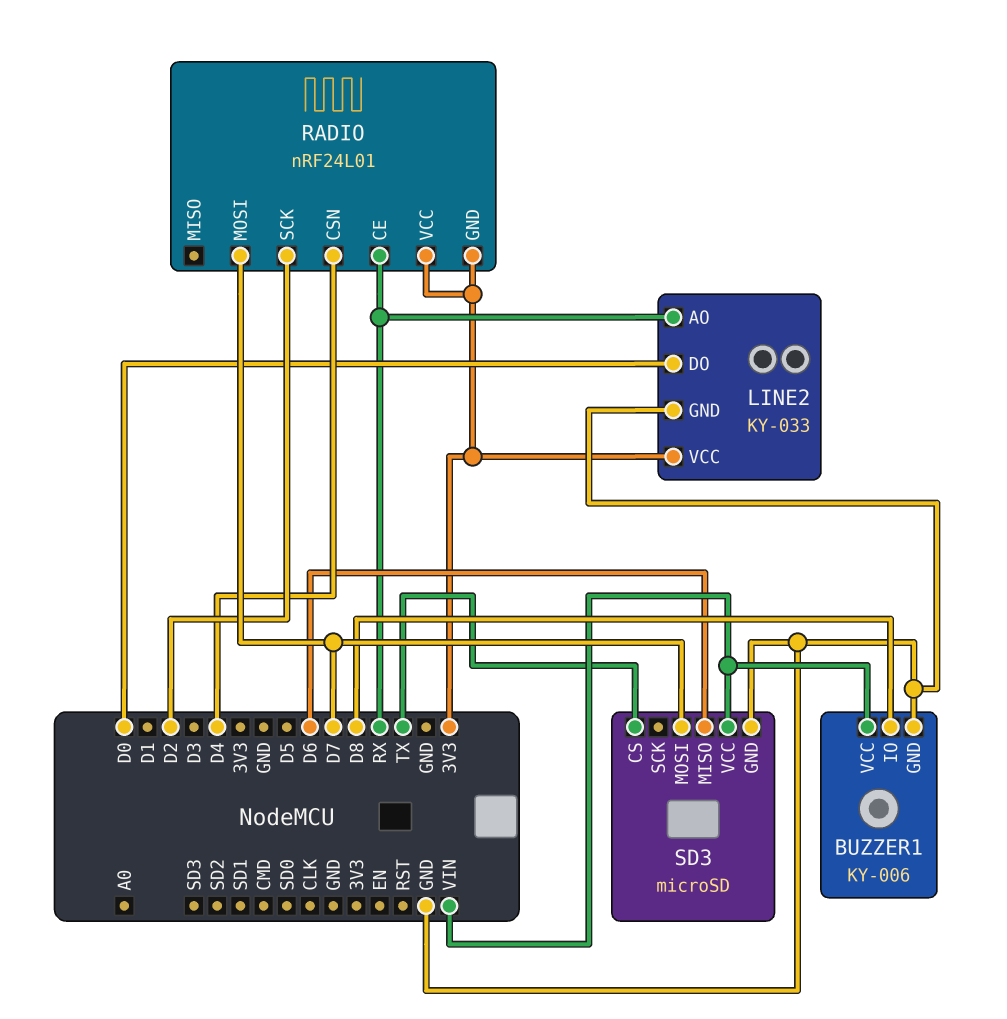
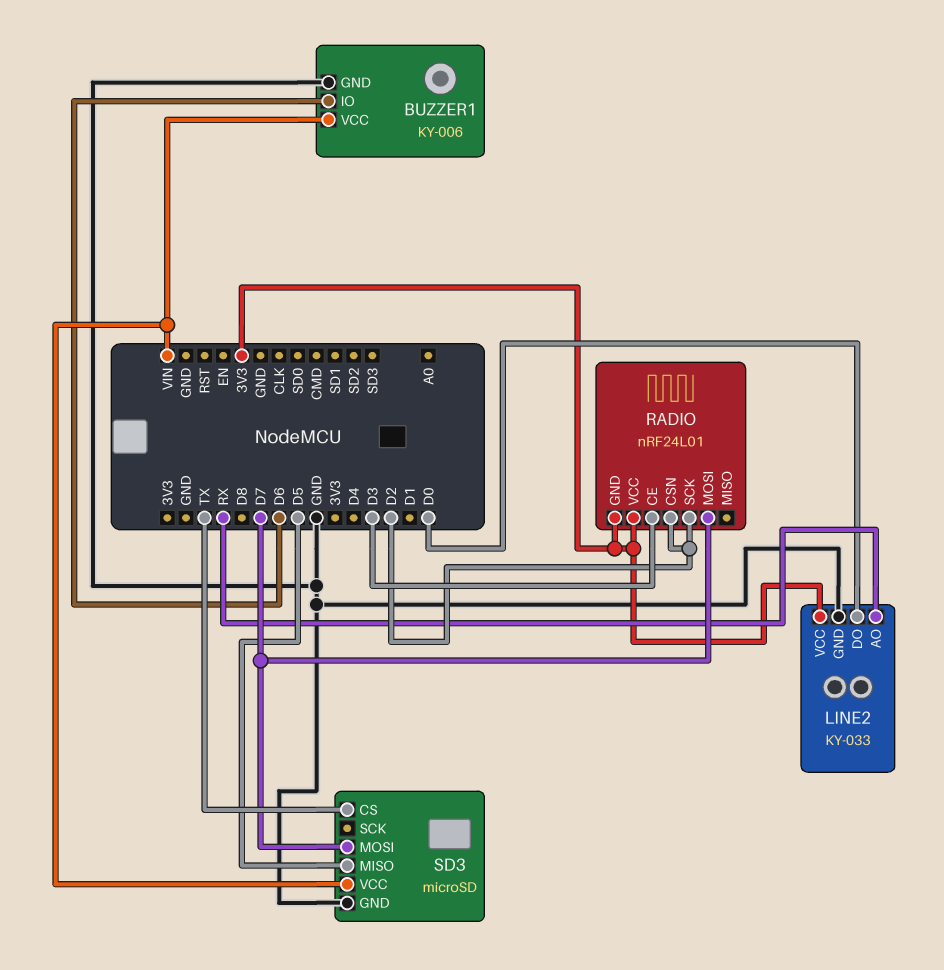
BUZZER1 pin IO: D8 -> D6
RADIO pin CE: RX -> D3
RADIO pin CSN: D4 -> D2
SD3 pin MISO: D6 -> D5

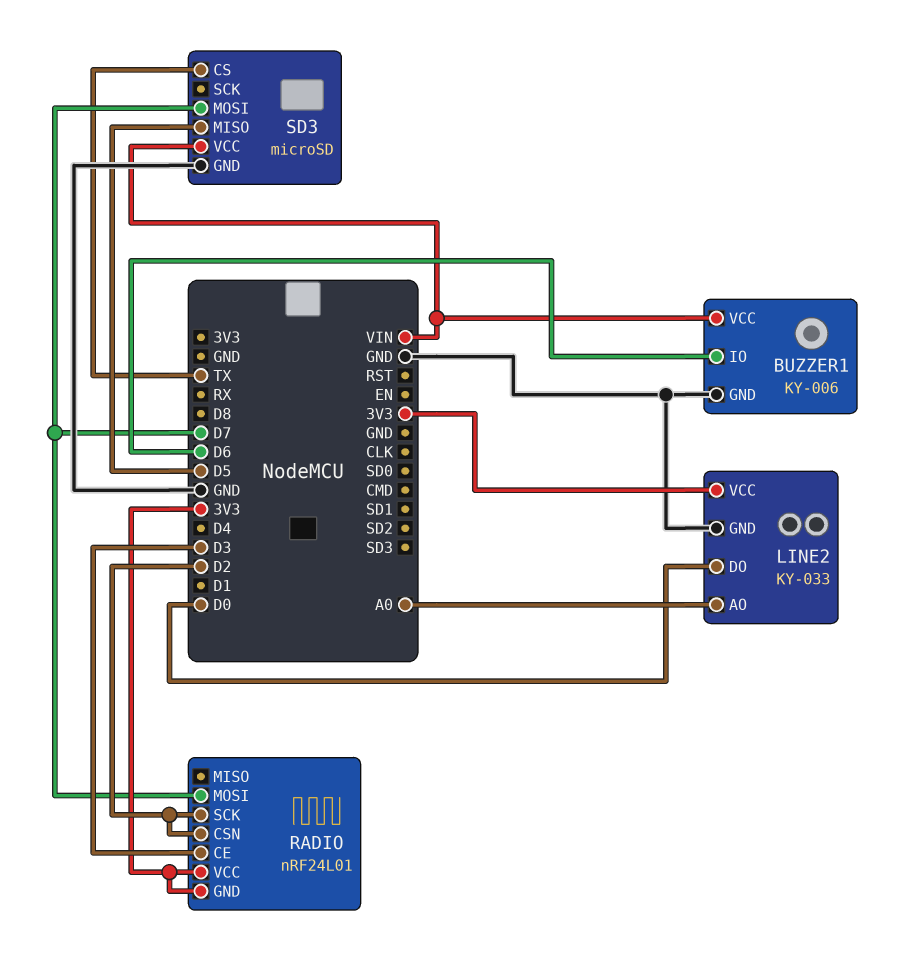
LINE2 pin AO: RX -> A0

